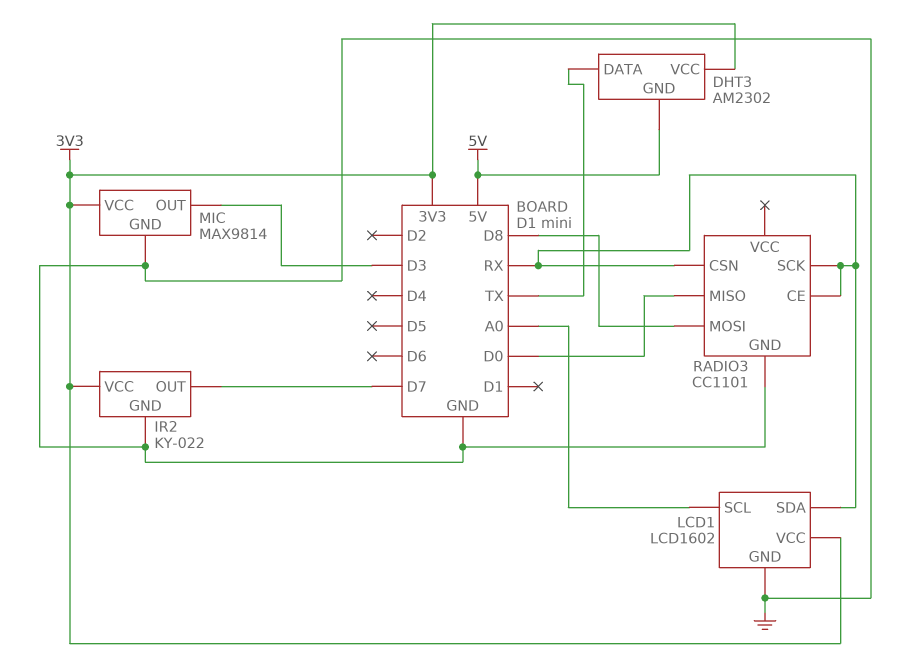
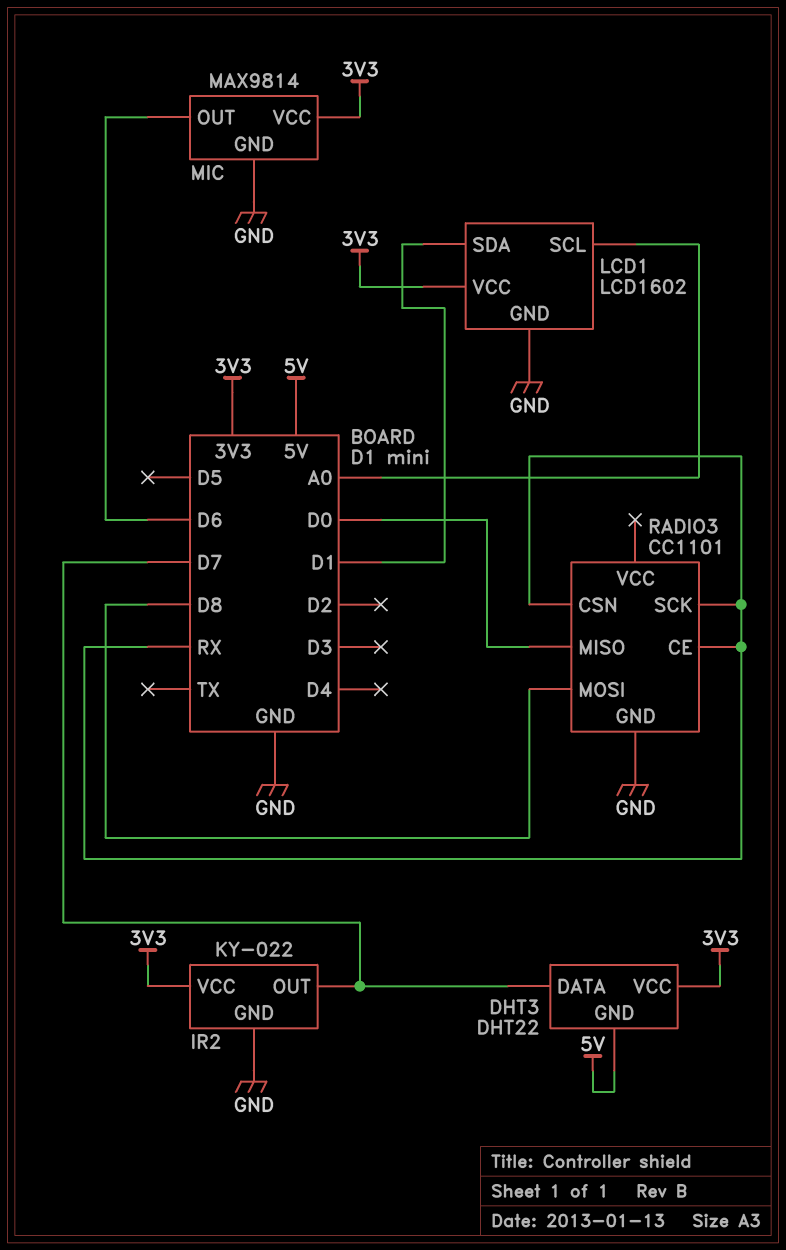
DHT3: AM2302 -> DHT22
DHT3 pin DATA: TX -> D7
LCD1 pin SDA: RX -> D1
MIC pin OUT: D3 -> D6

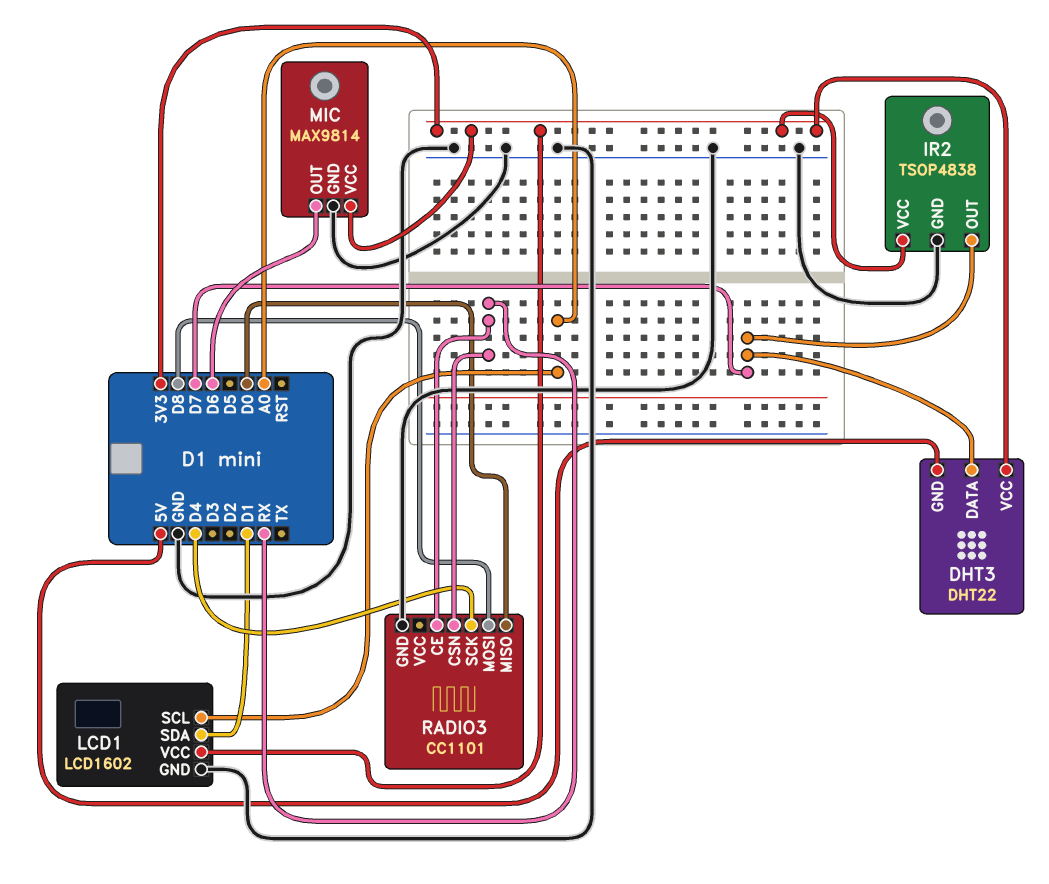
IR2: KY-022 -> TSOP4838
RADIO3 pin SCK: RX -> D4

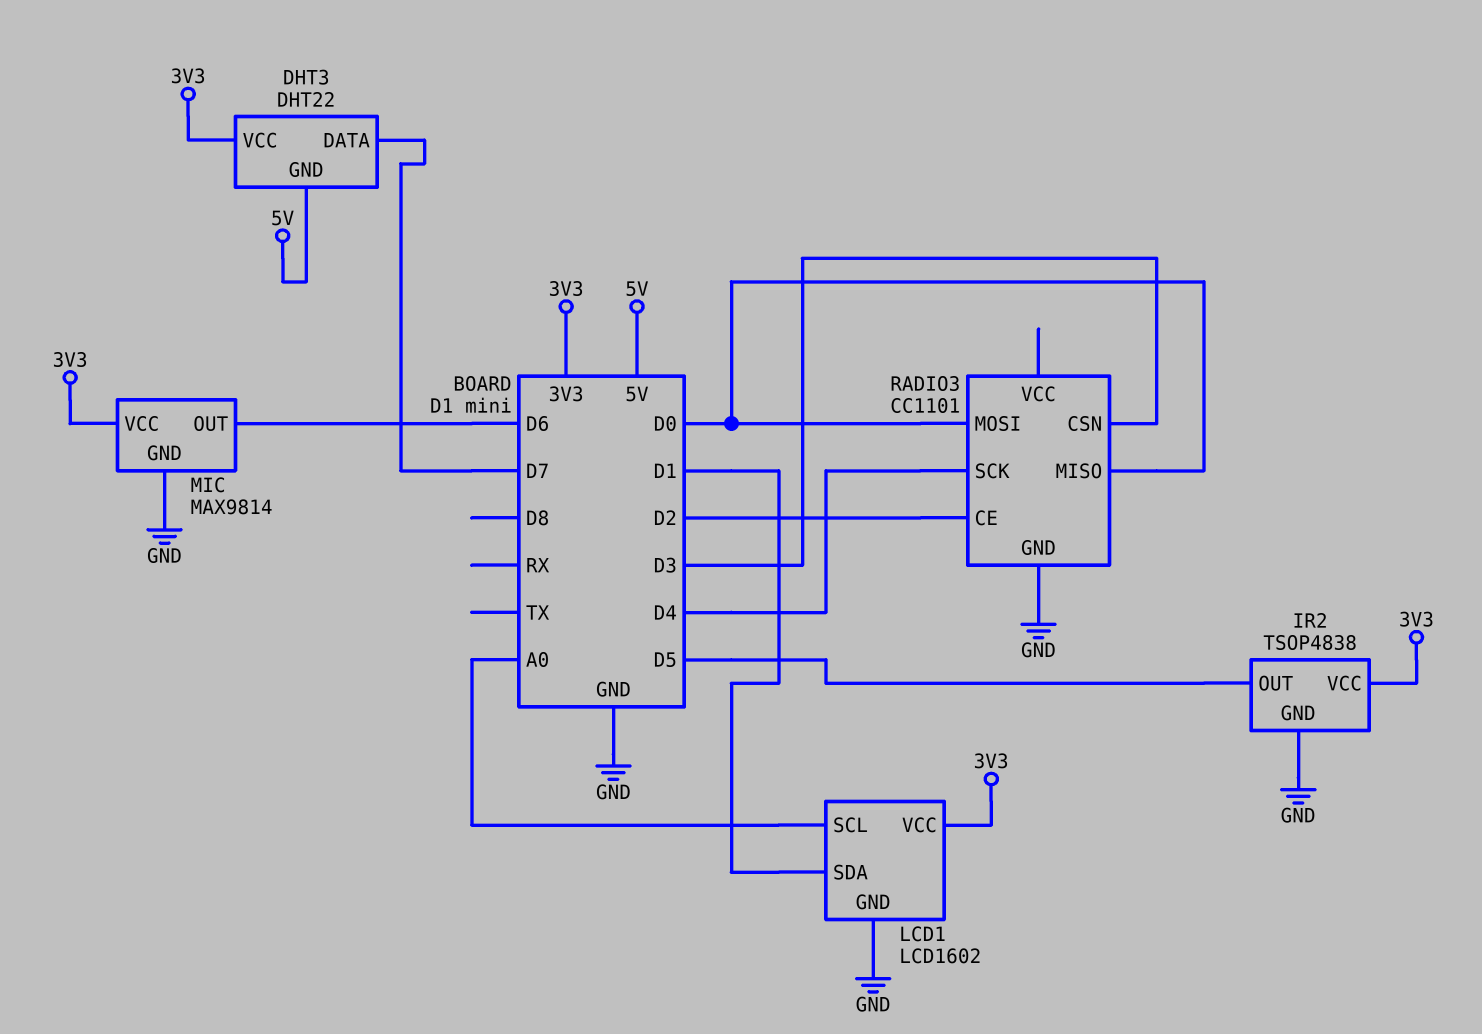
IR2 pin OUT: D7 -> D5
RADIO3 pin CE: RX -> D2
RADIO3 pin CSN: RX -> D3
RADIO3 pin MOSI: D8 -> D0

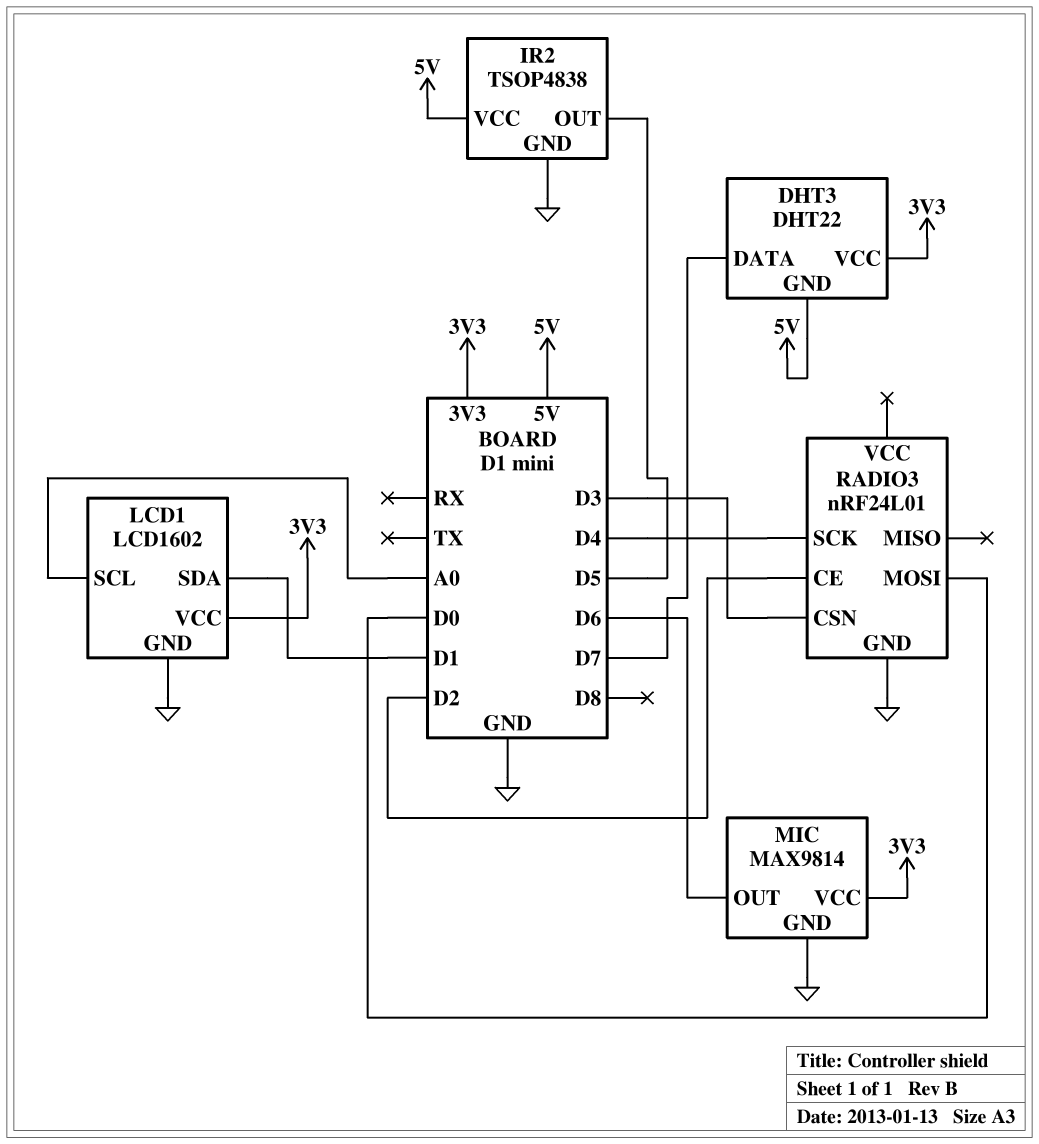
IR2 pin VCC: 3V3 -> 5V
RADIO3: CC1101 -> nRF24L01
RADIO3 pin MISO: D0 -> none

